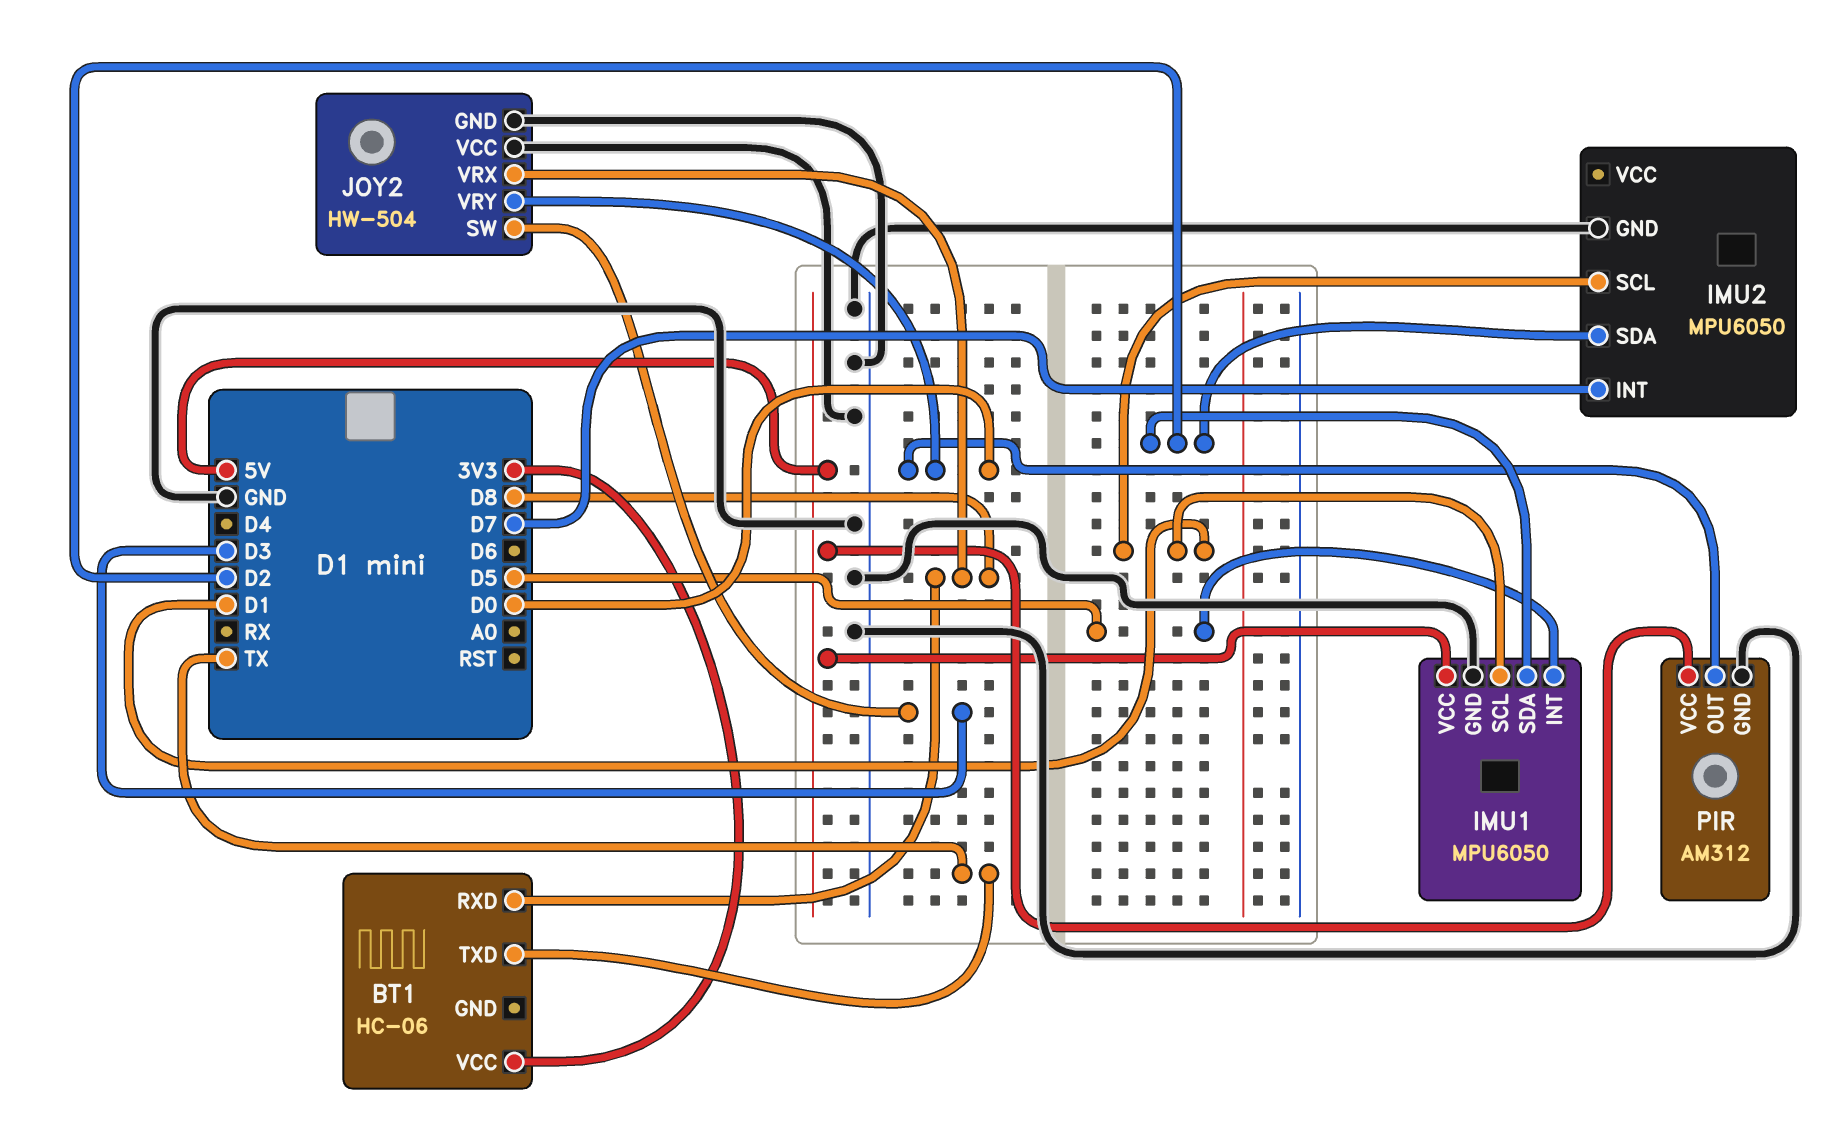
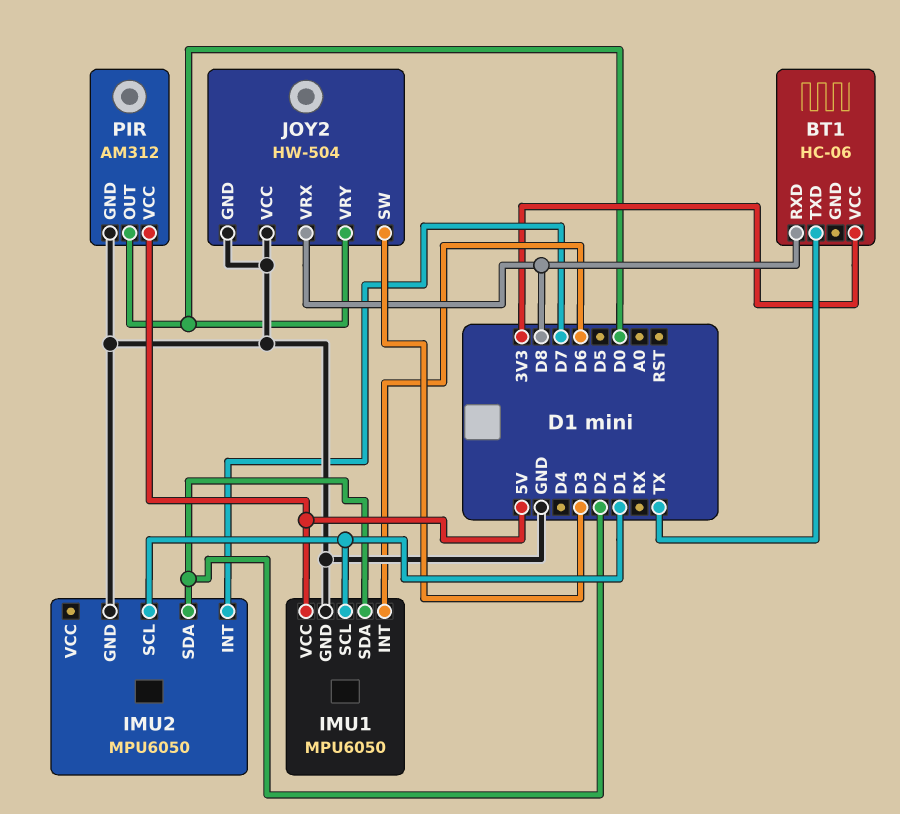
IMU1 pin INT: D5 -> D6

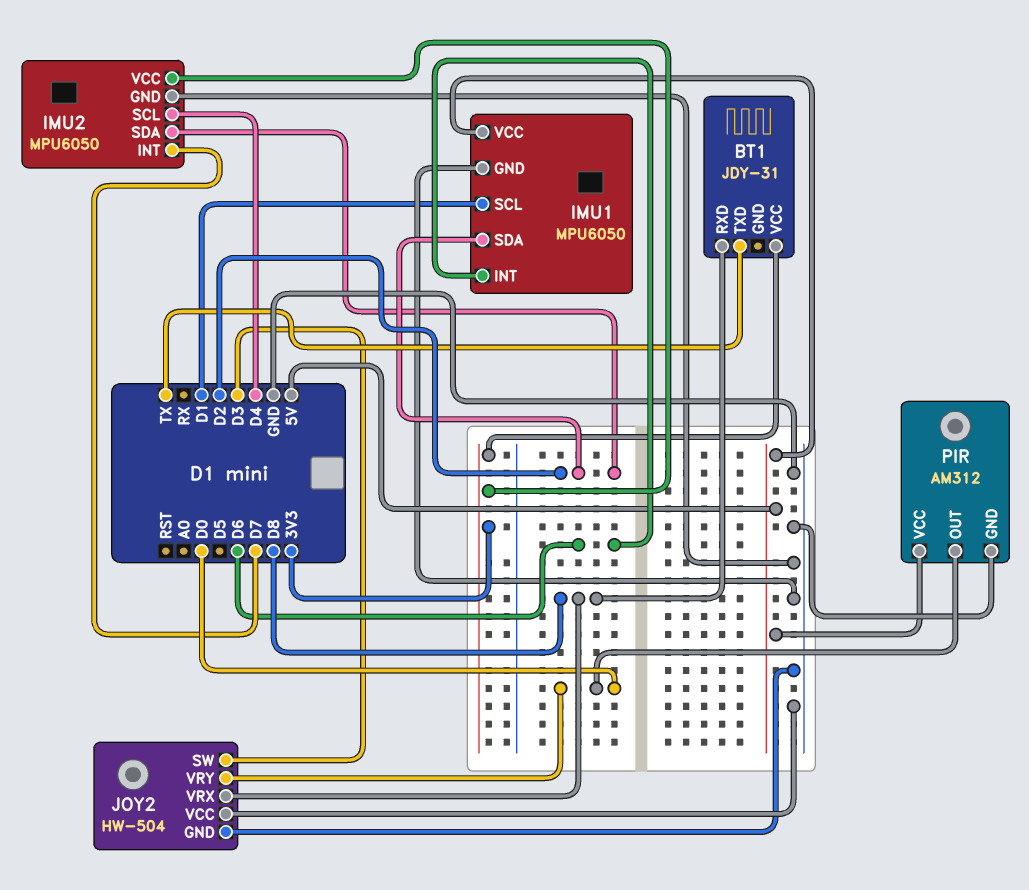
BT1: HC-06 -> JDY-31
IMU2 pin SCL: D1 -> D4
IMU2 pin VCC: none -> 3V3

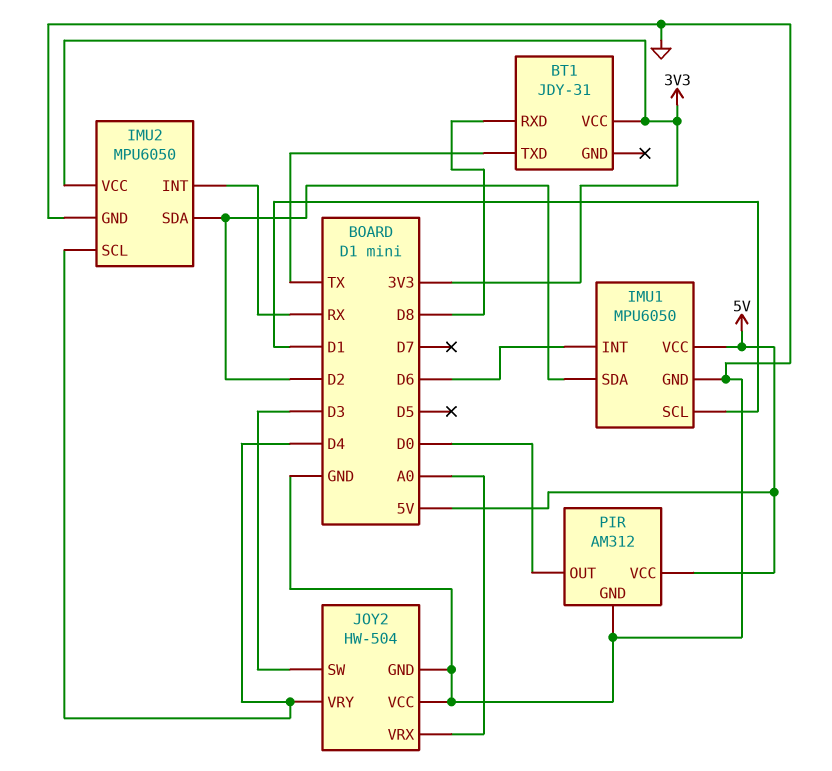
IMU2 pin INT: D7 -> RX
JOY2 pin VRX: D8 -> A0
JOY2 pin VRY: D0 -> D4

